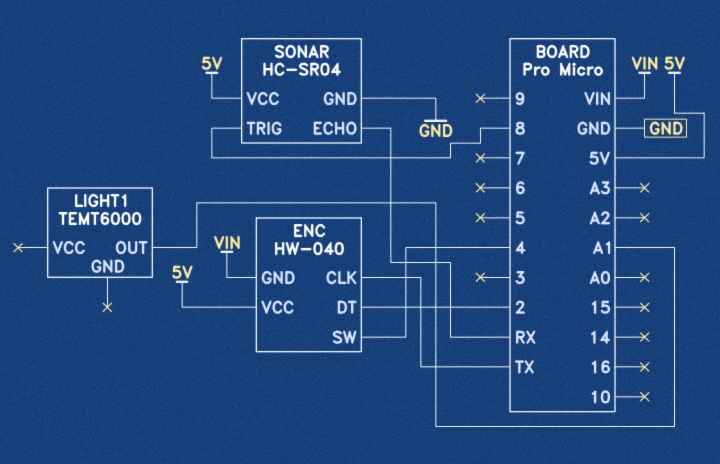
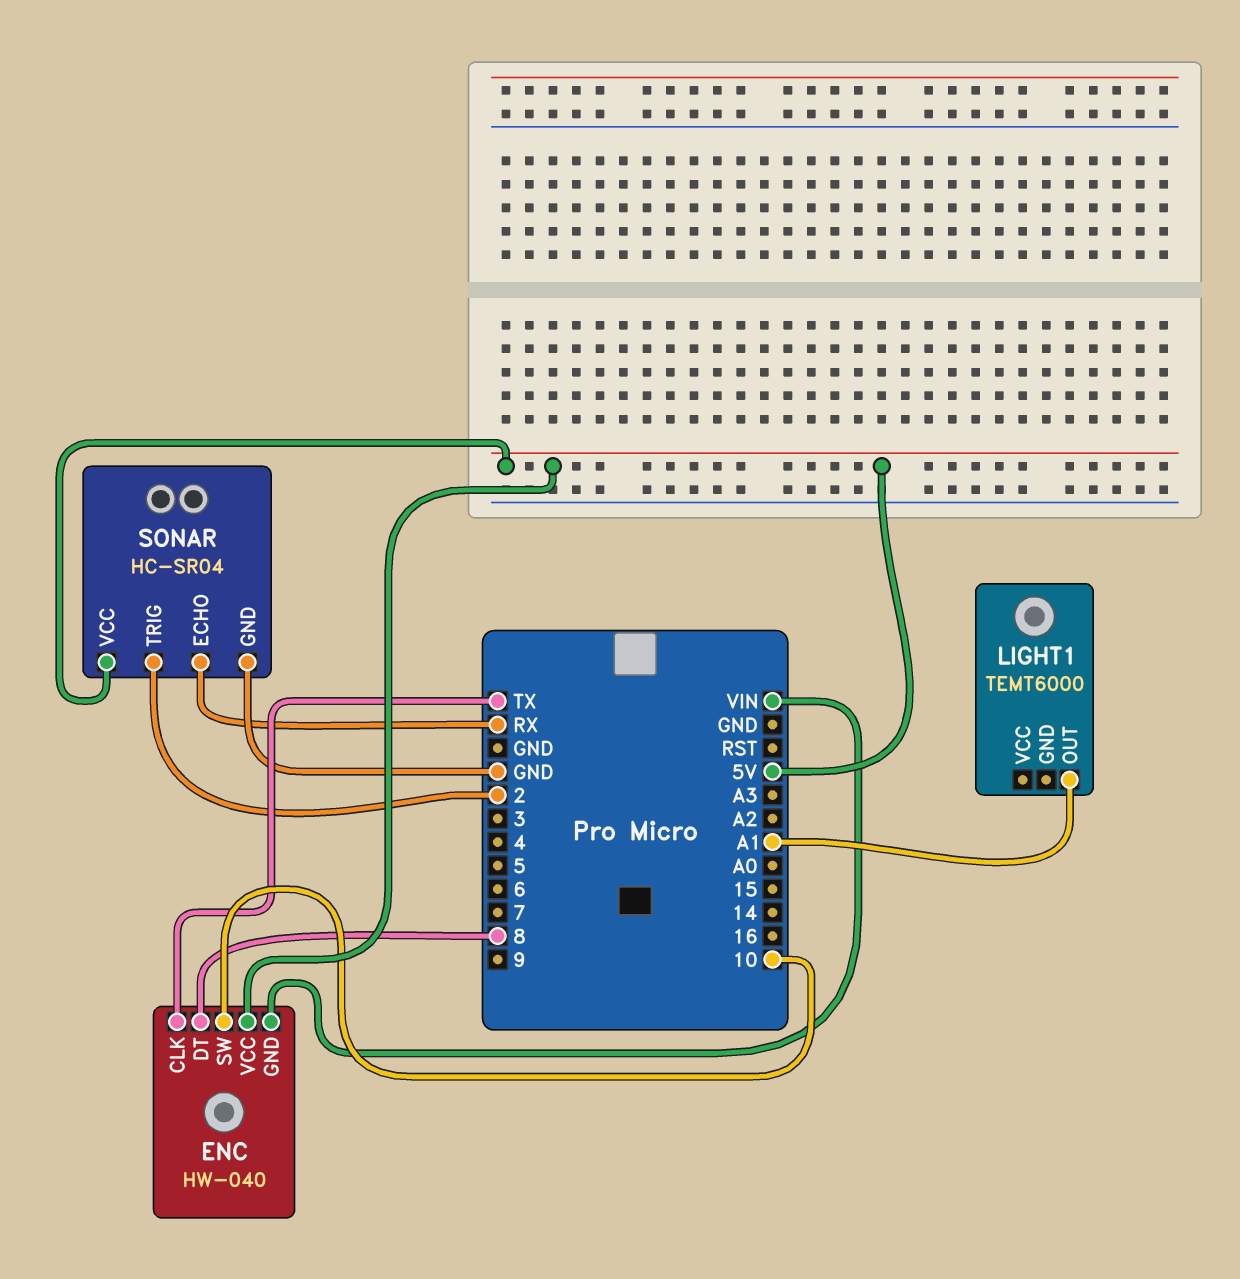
ENC pin DT: 2 -> 8
ENC pin SW: 4 -> 10
SONAR pin TRIG: 8 -> 2

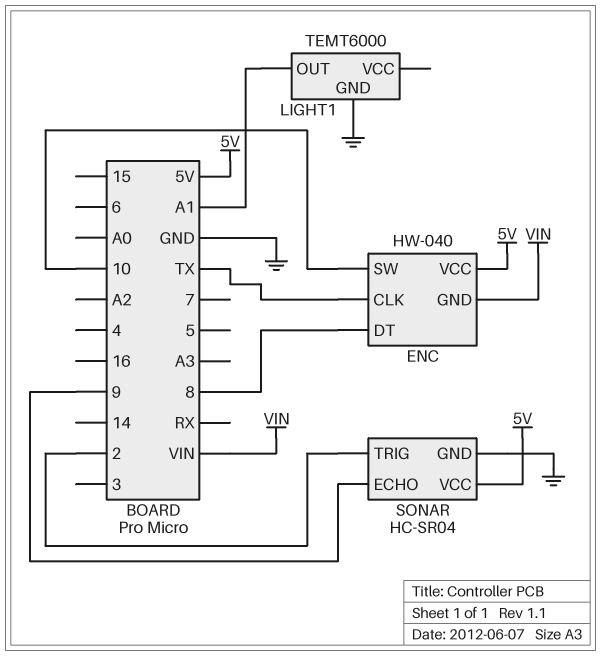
LIGHT1 pin GND: none -> GND
SONAR pin ECHO: RX -> 9

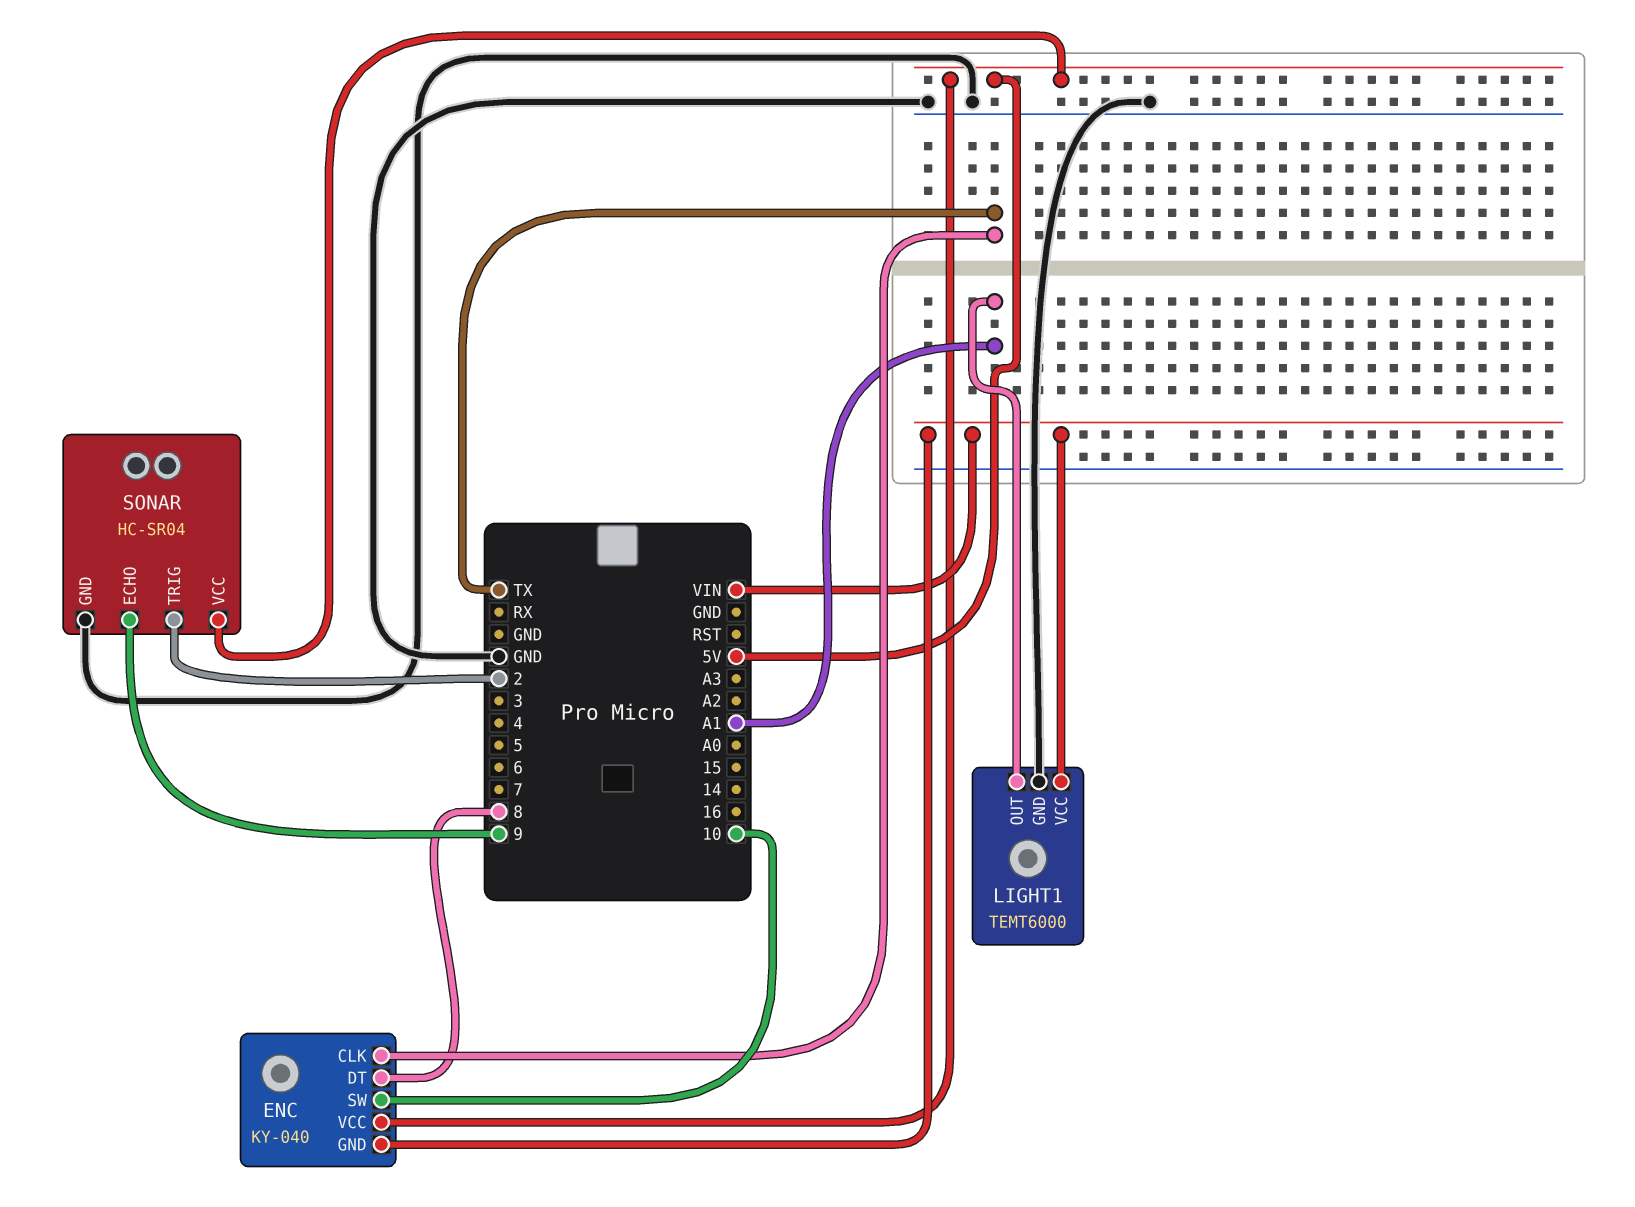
ENC: HW-040 -> KY-040
LIGHT1 pin VCC: none -> VIN

